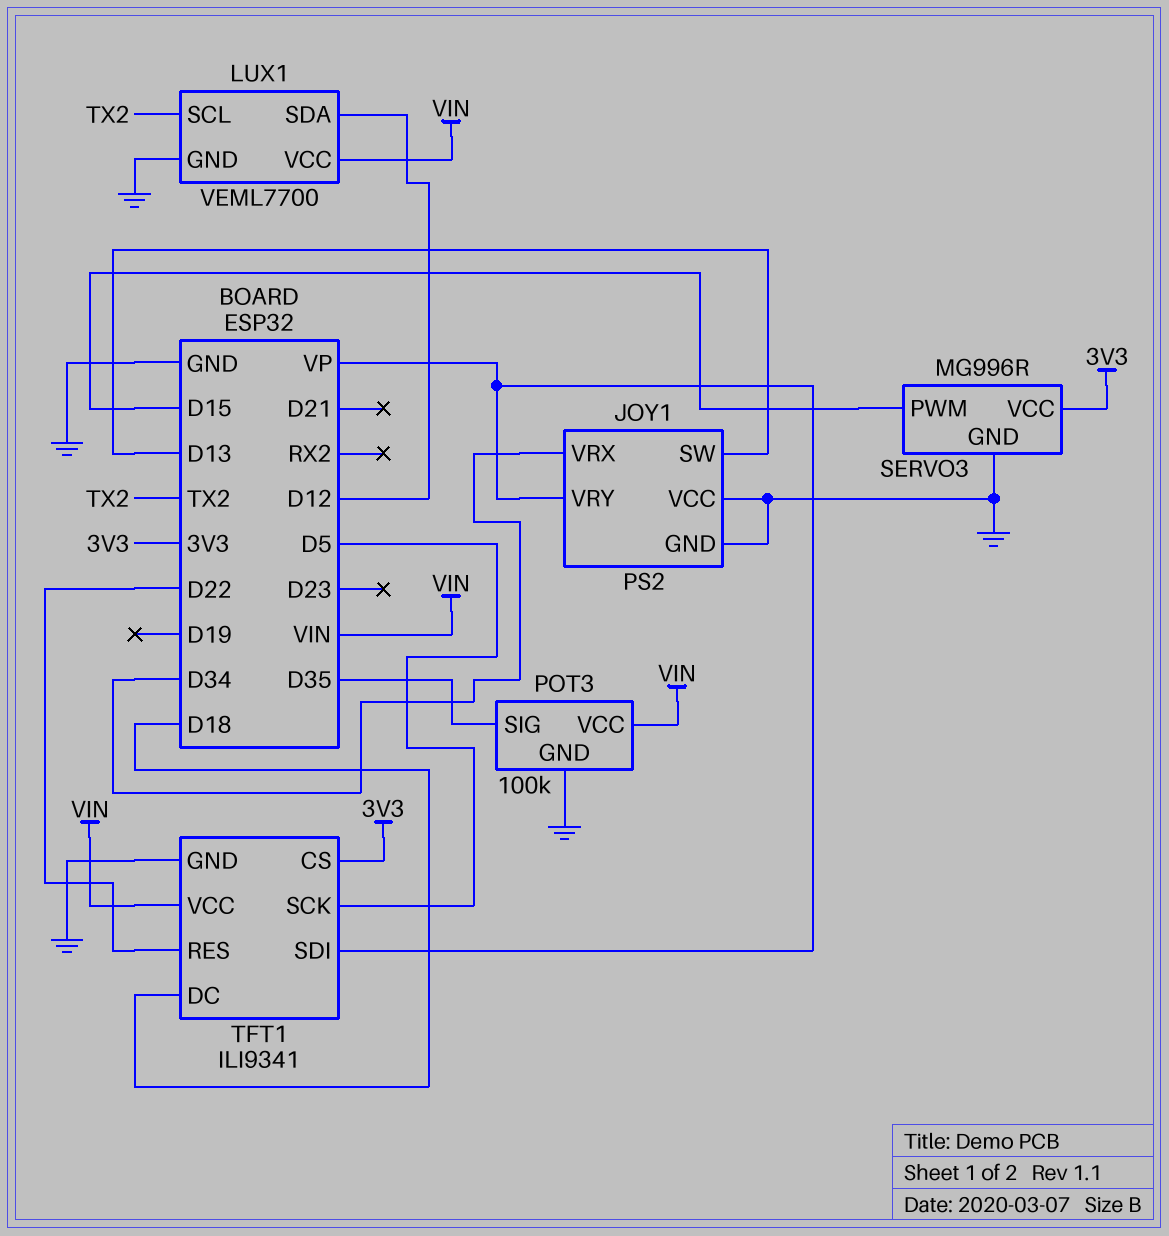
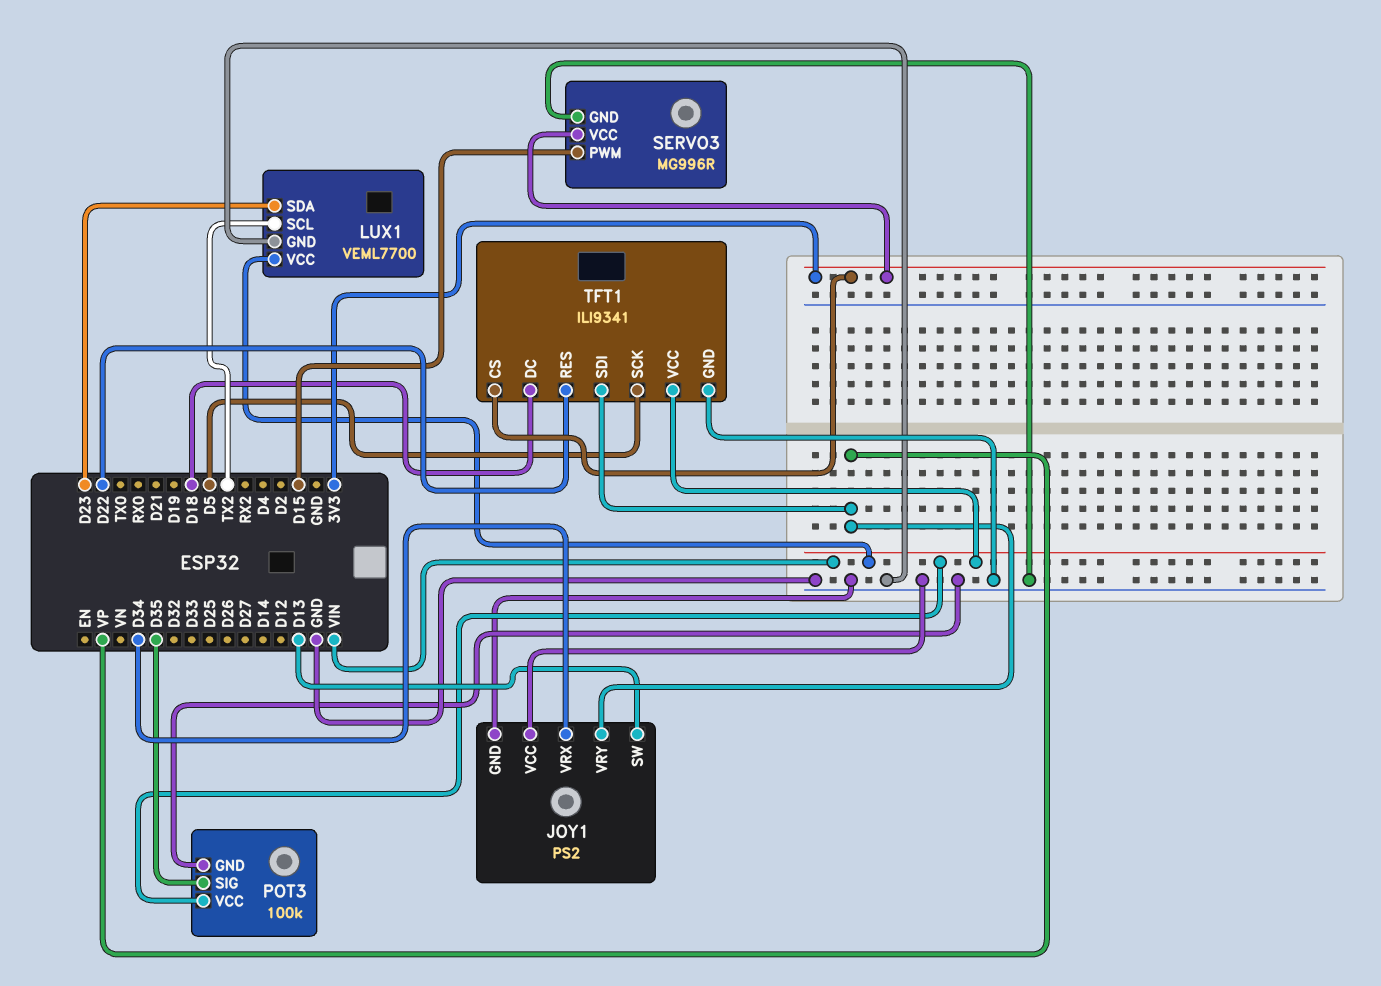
LUX1 pin SDA: D12 -> D23

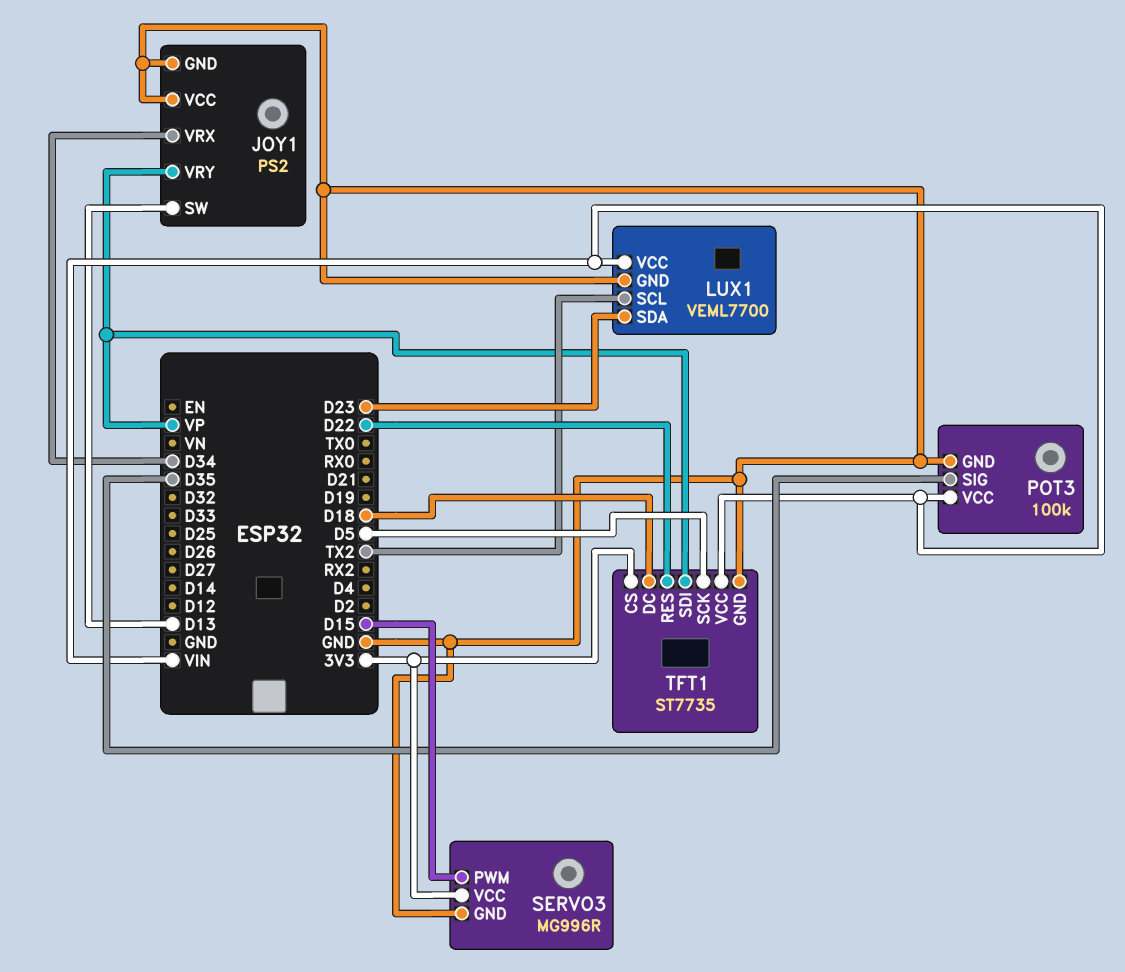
TFT1: ILI9341 -> ST7735

